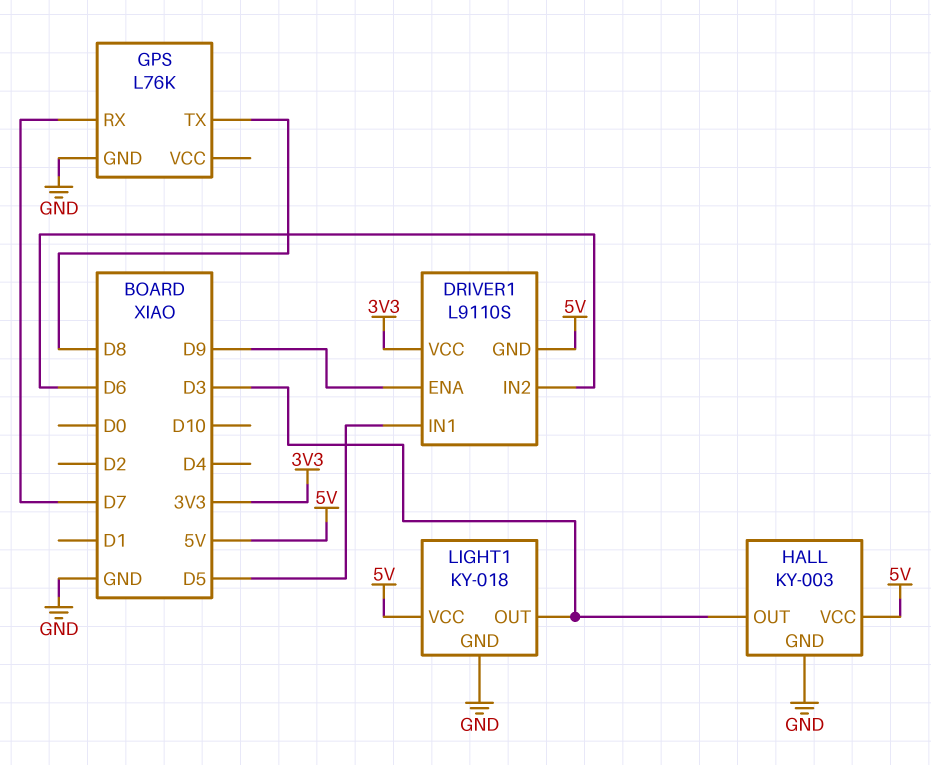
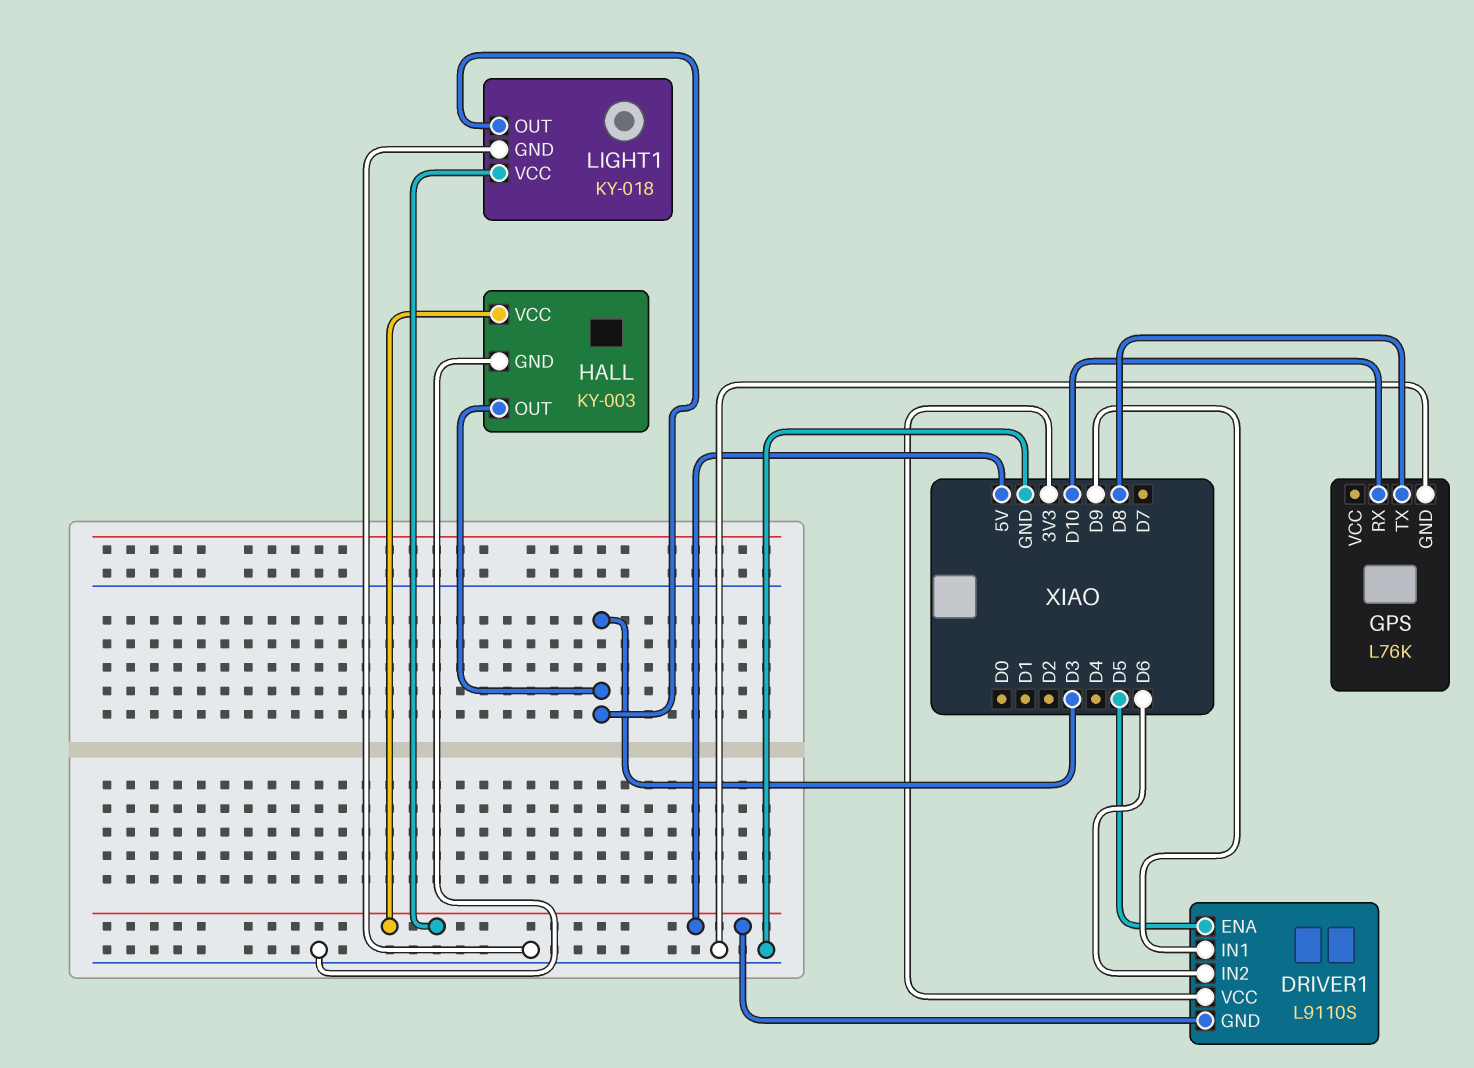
DRIVER1 pin ENA: D9 -> D5
DRIVER1 pin IN1: D5 -> D9
GPS pin RX: D7 -> D10

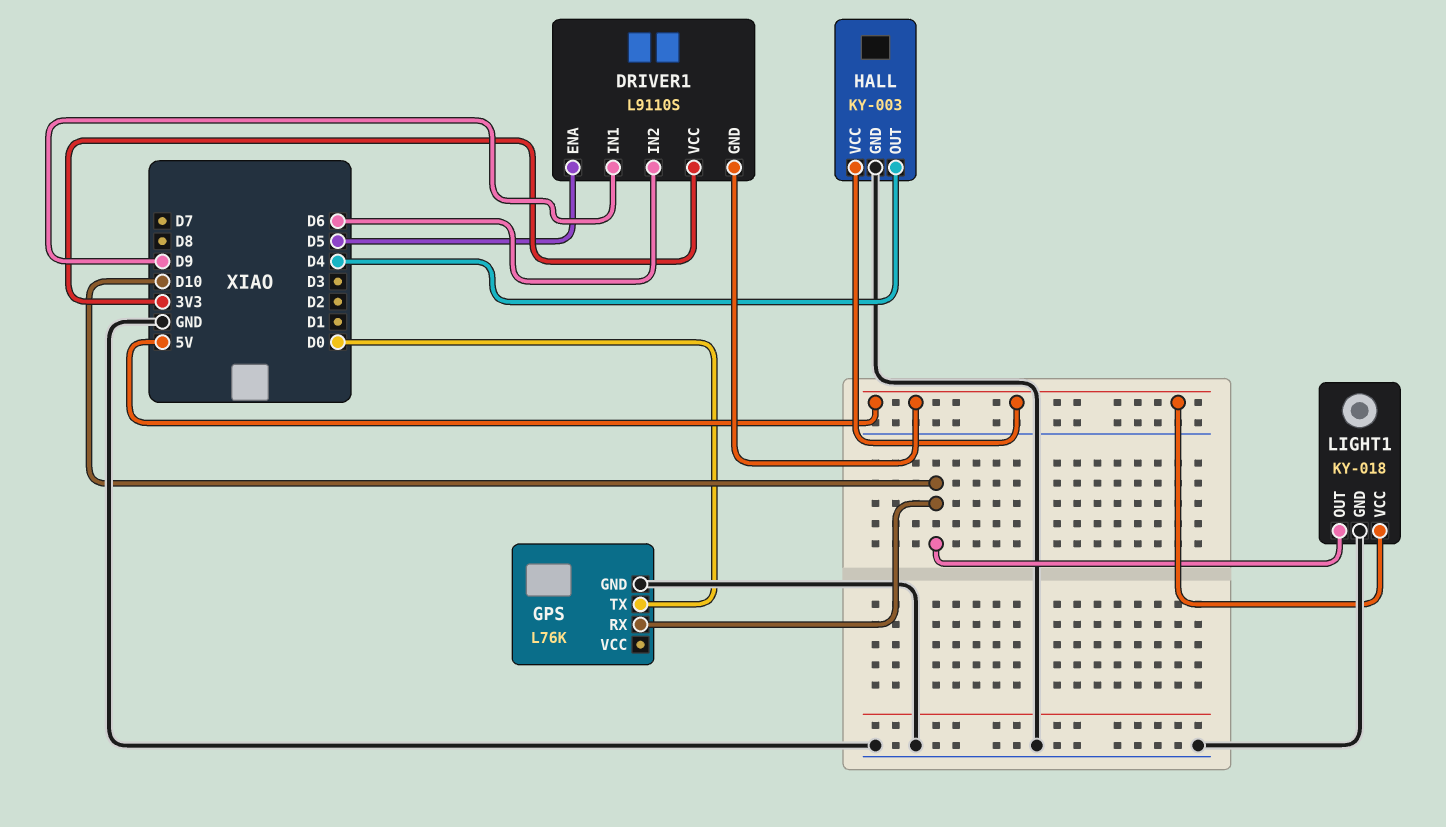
GPS pin TX: D8 -> D0
HALL pin OUT: D3 -> D4
LIGHT1 pin OUT: D3 -> D10

